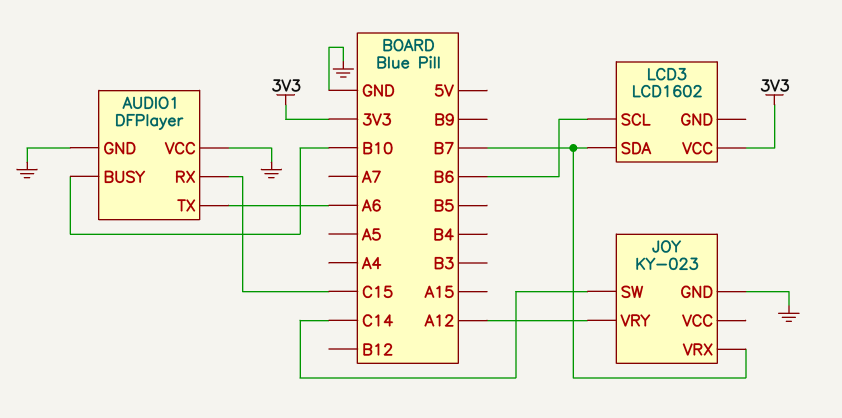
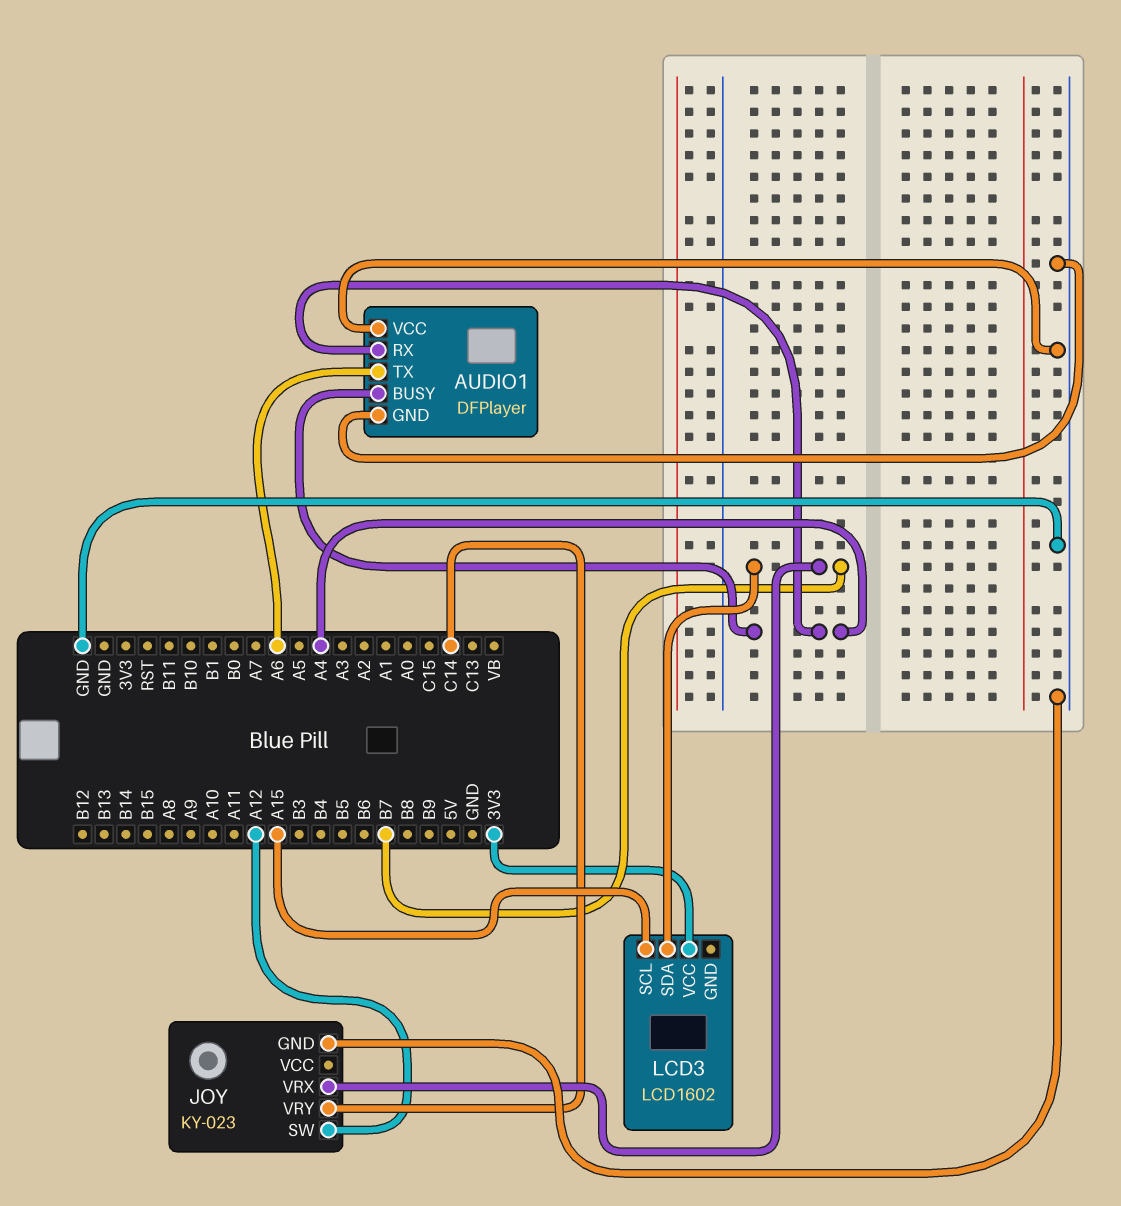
AUDIO1 pin BUSY: B10 -> A4
AUDIO1 pin RX: C15 -> A4
JOY pin SW: C14 -> A12
JOY pin VRY: A12 -> C14
LCD3 pin SCL: B6 -> A15

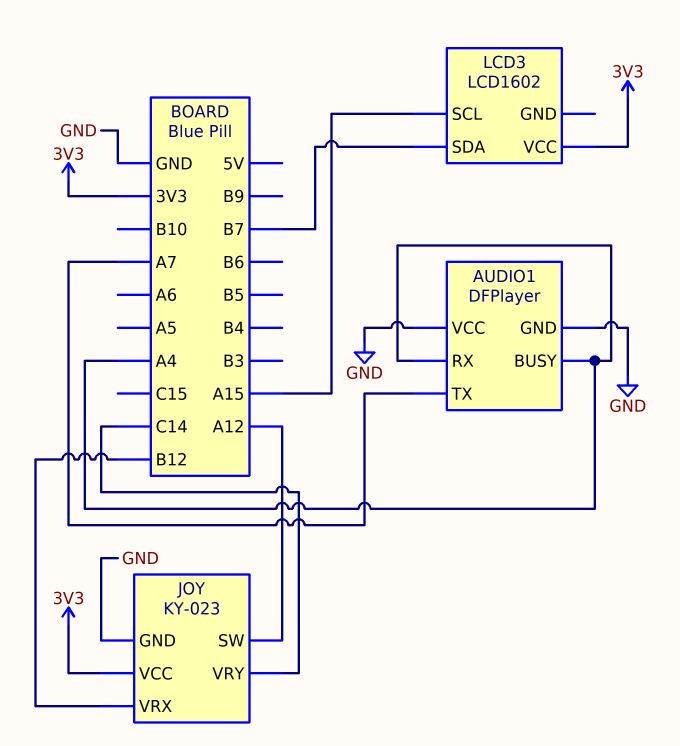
AUDIO1 pin TX: A6 -> A7
JOY pin VCC: none -> 3V3
JOY pin VRX: B7 -> B12

